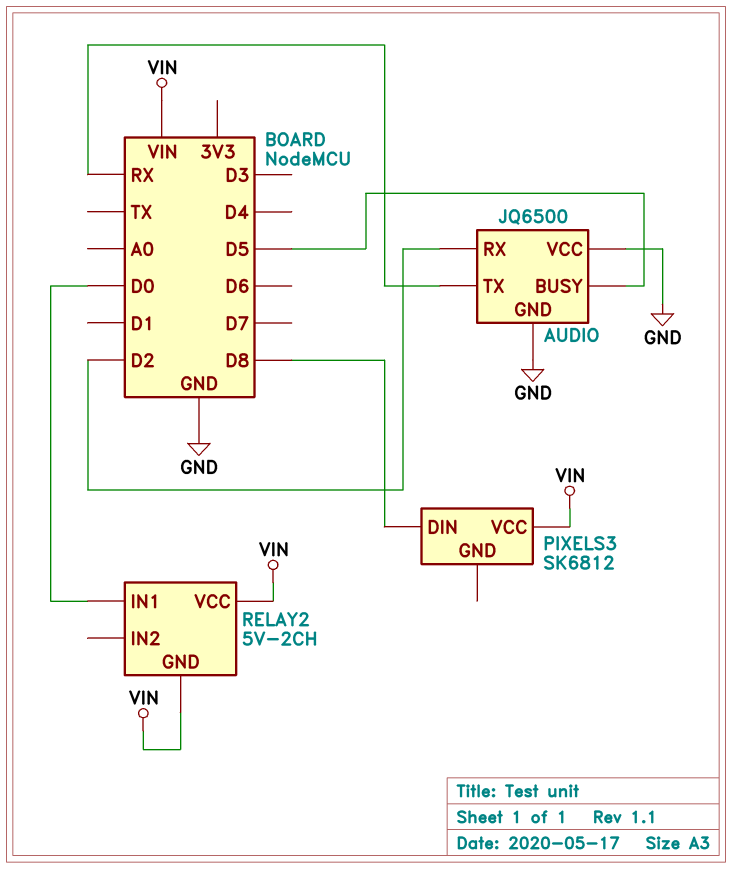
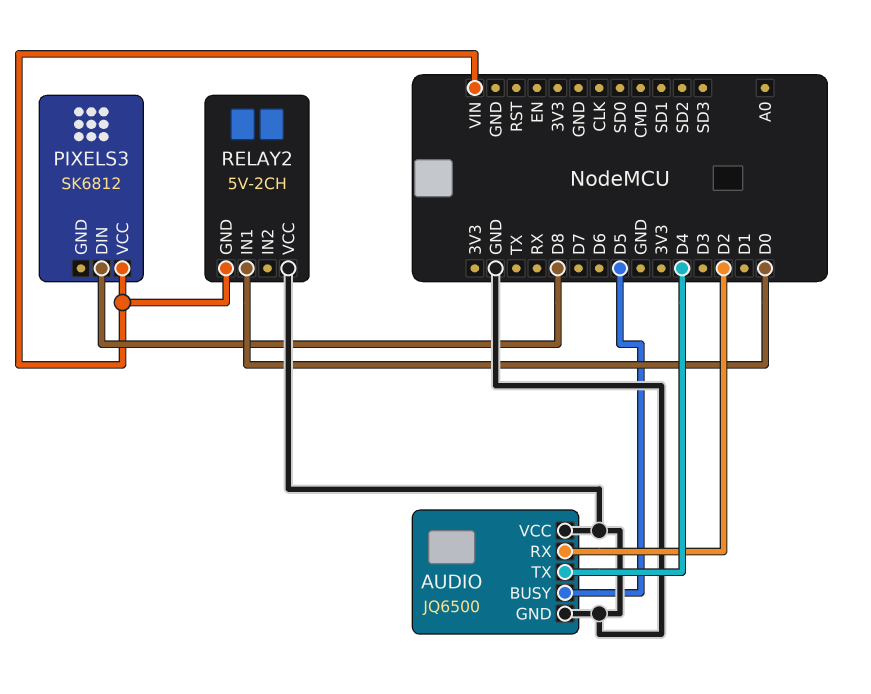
AUDIO pin TX: RX -> D4
RELAY2 pin VCC: VIN -> GND

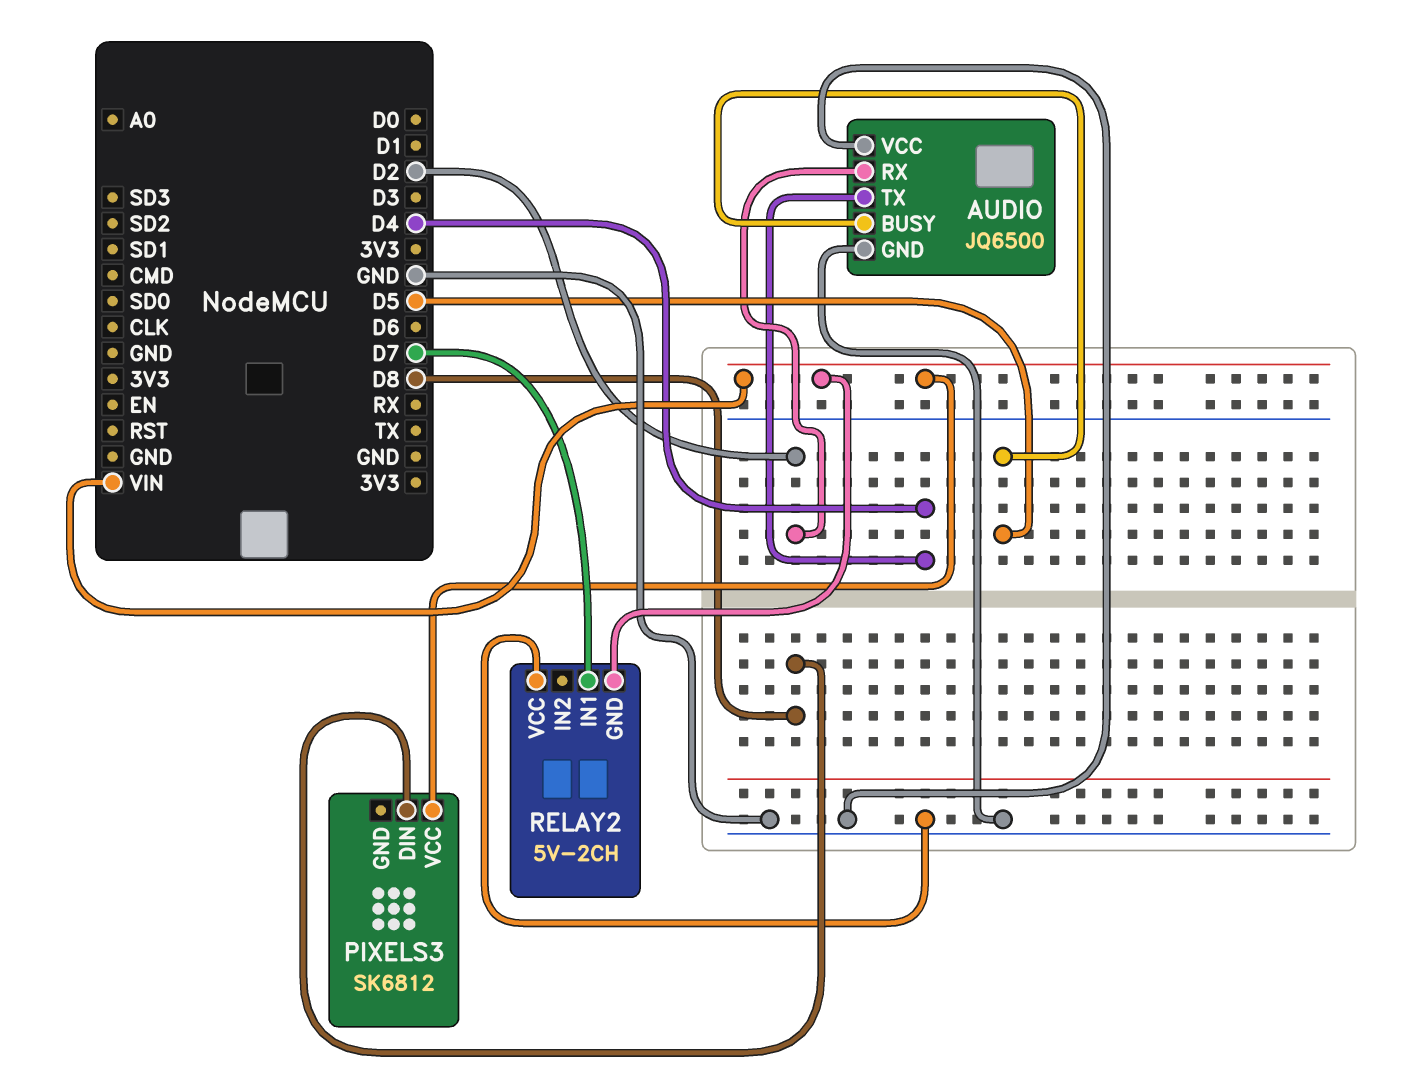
RELAY2 pin IN1: D0 -> D7

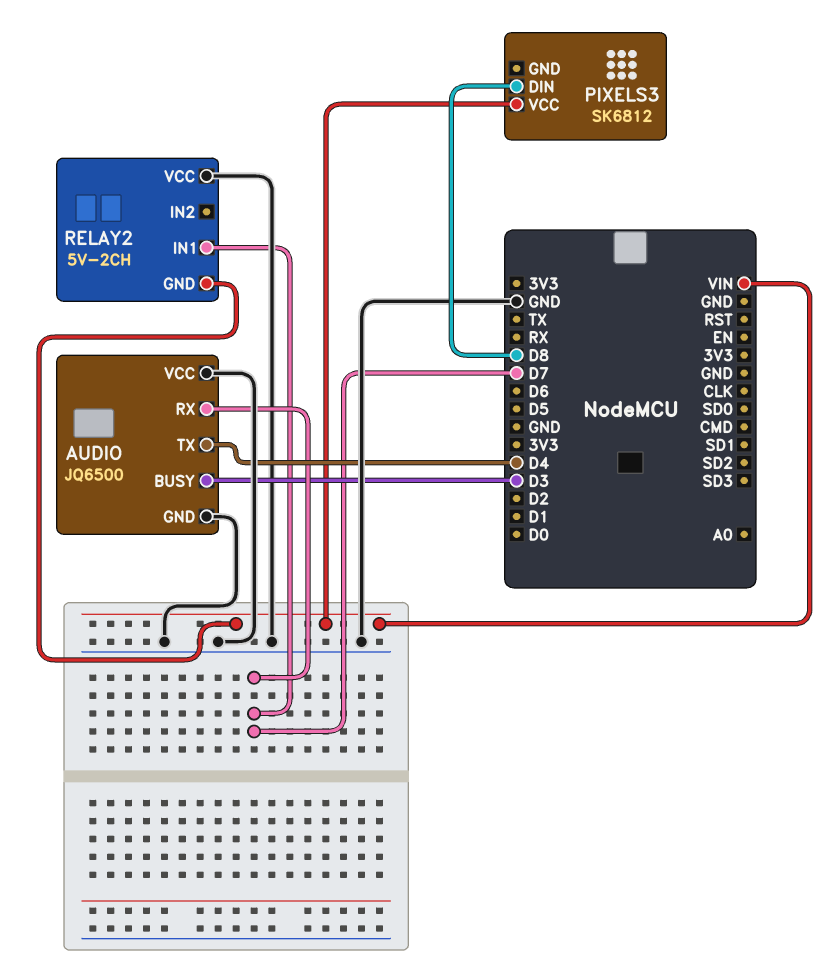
AUDIO pin BUSY: D5 -> D3
AUDIO pin RX: D2 -> D7

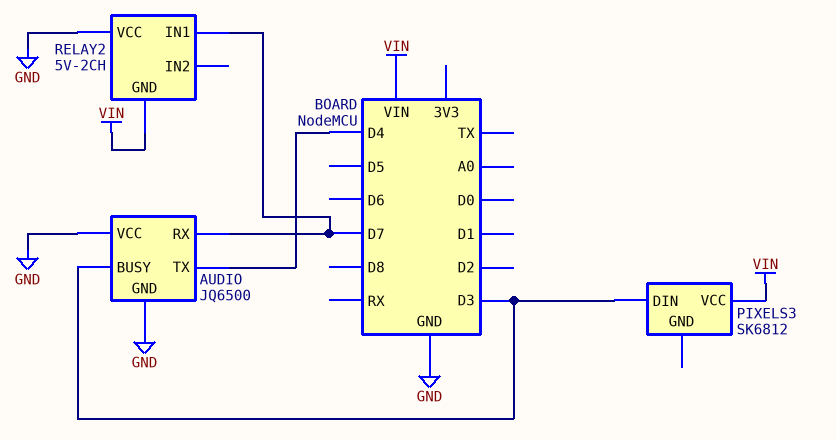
PIXELS3 pin DIN: D8 -> D3

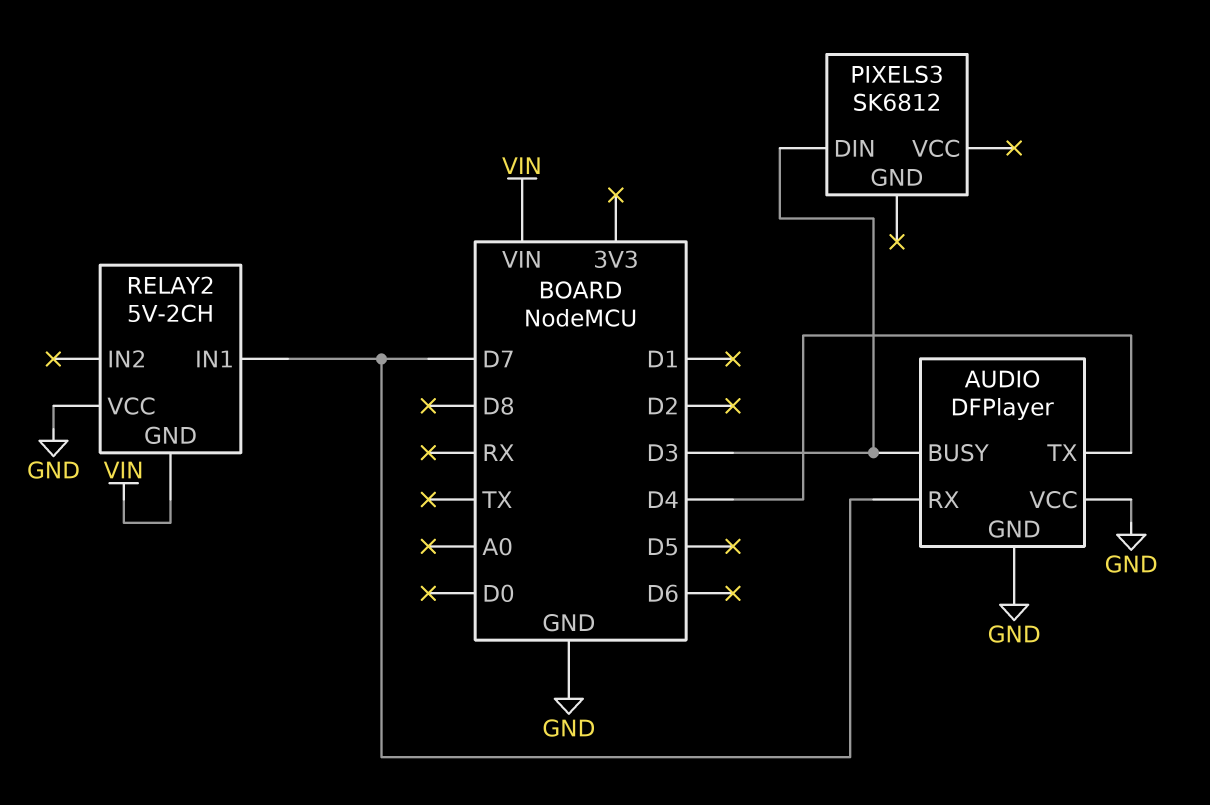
AUDIO: JQ6500 -> DFPlayer
PIXELS3 pin VCC: VIN -> none

